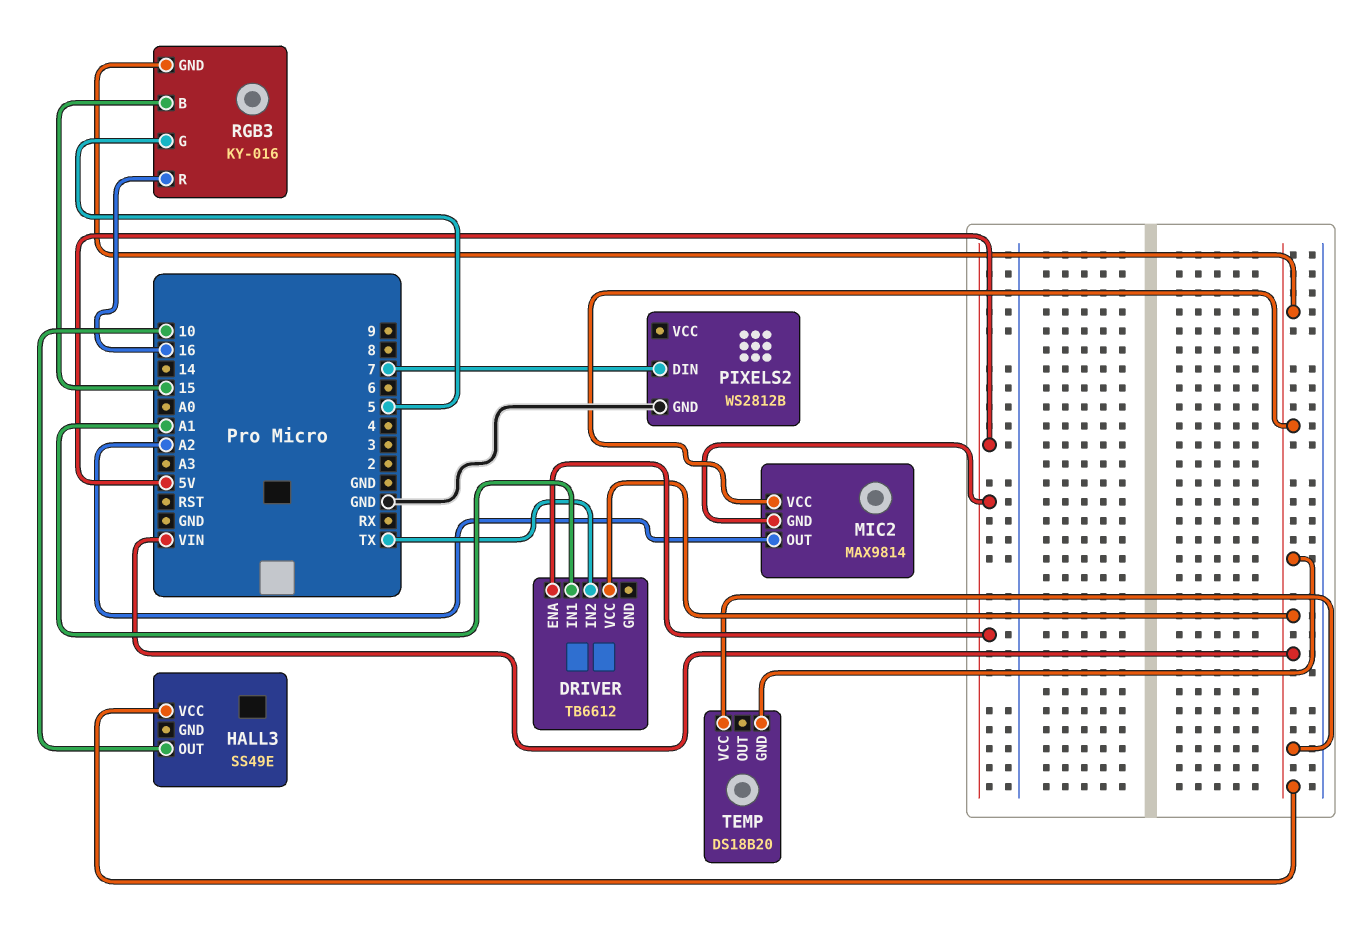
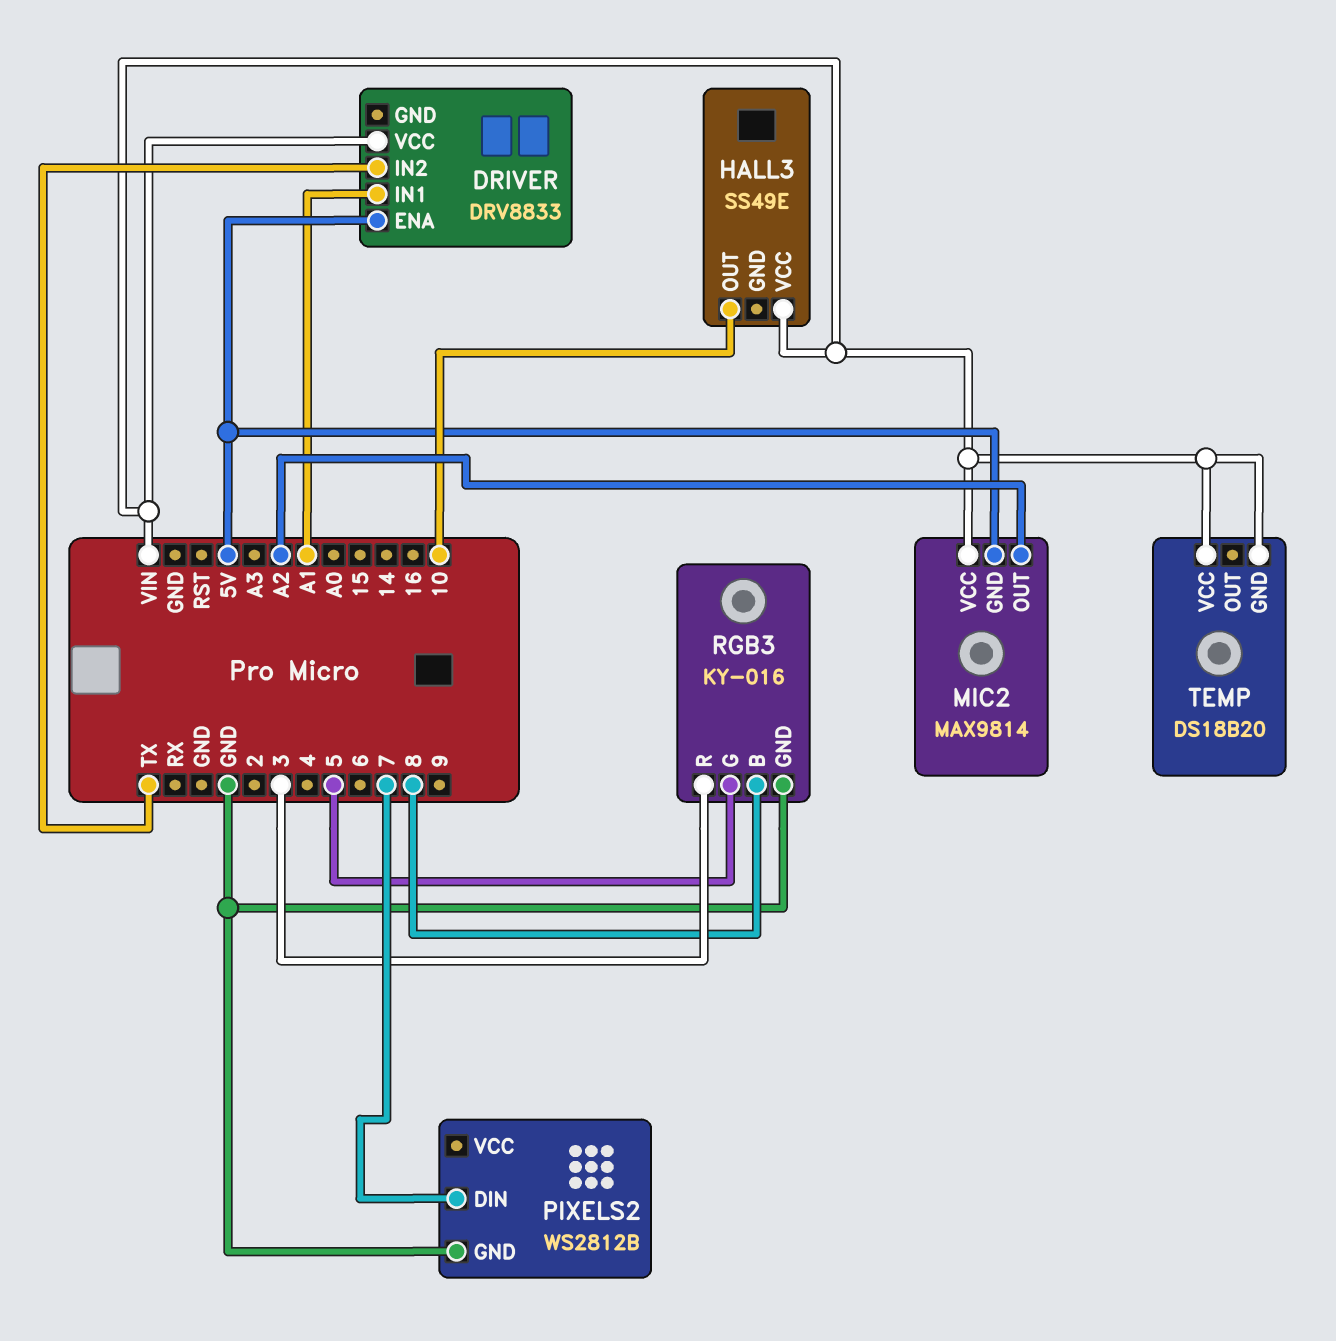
DRIVER: TB6612 -> DRV8833
RGB3 pin B: 15 -> 8
RGB3 pin GND: VIN -> GND
RGB3 pin R: 16 -> 3

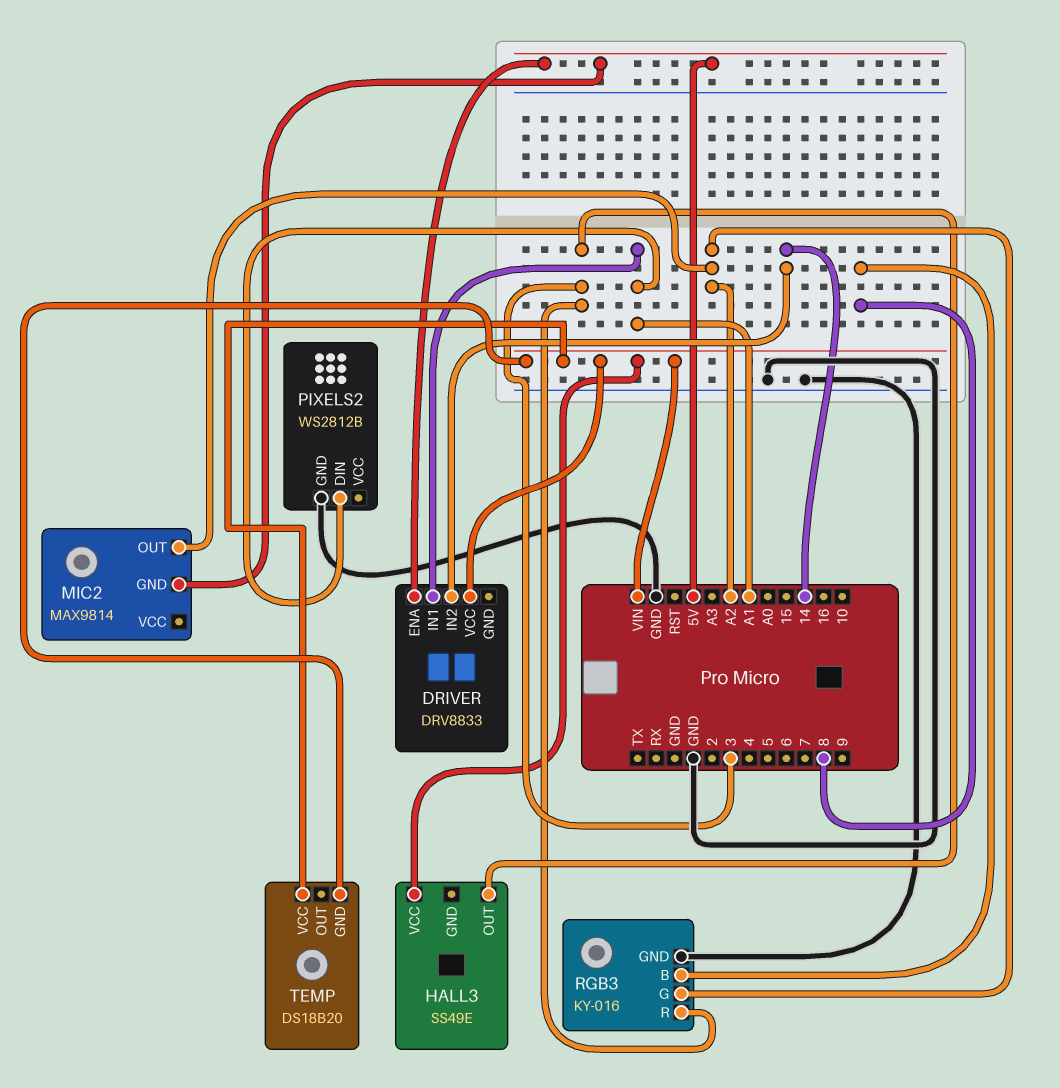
DRIVER pin IN2: TX -> 14
HALL3 pin OUT: 10 -> 3
MIC2 pin VCC: VIN -> none
PIXELS2 pin DIN: 7 -> A1
RGB3 pin G: 5 -> A2

